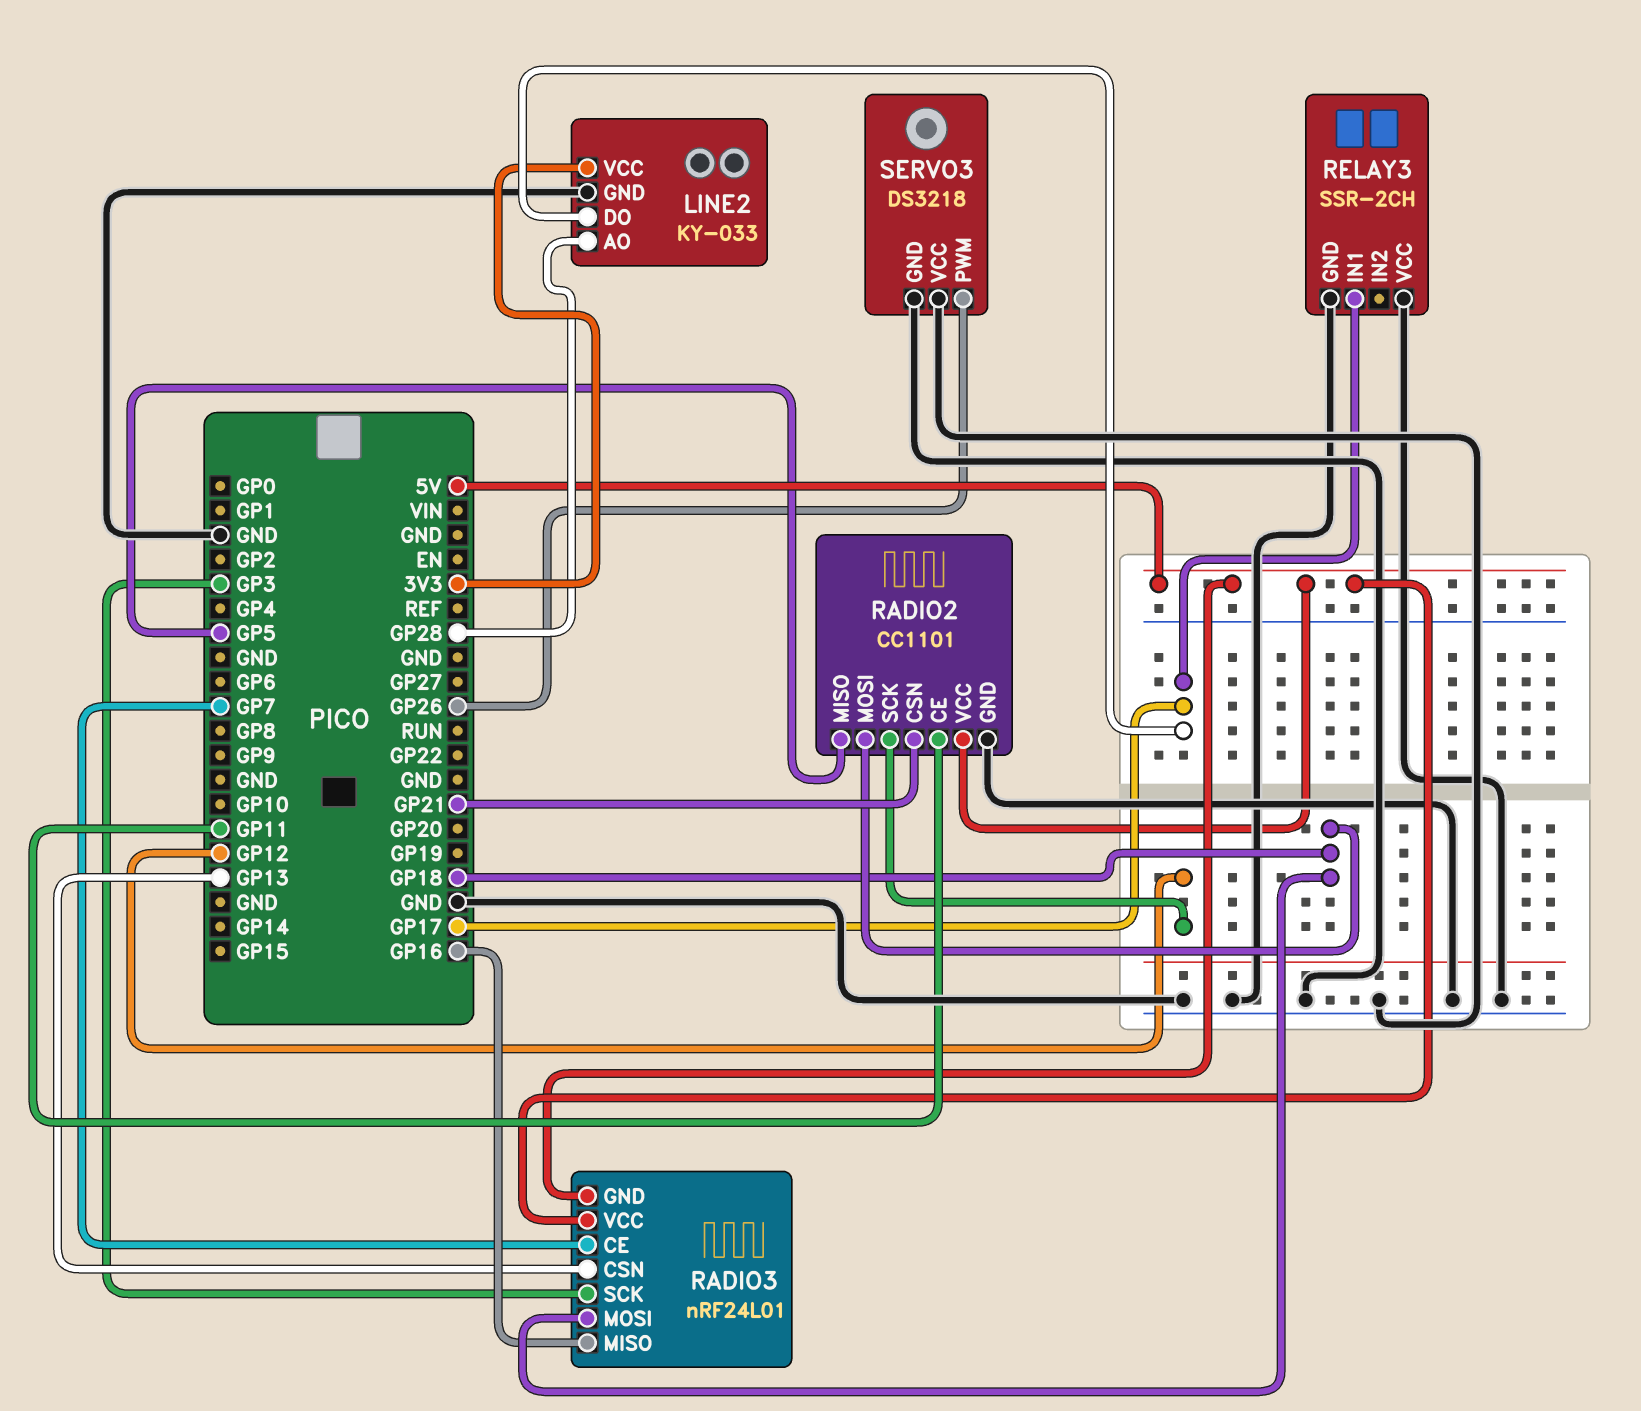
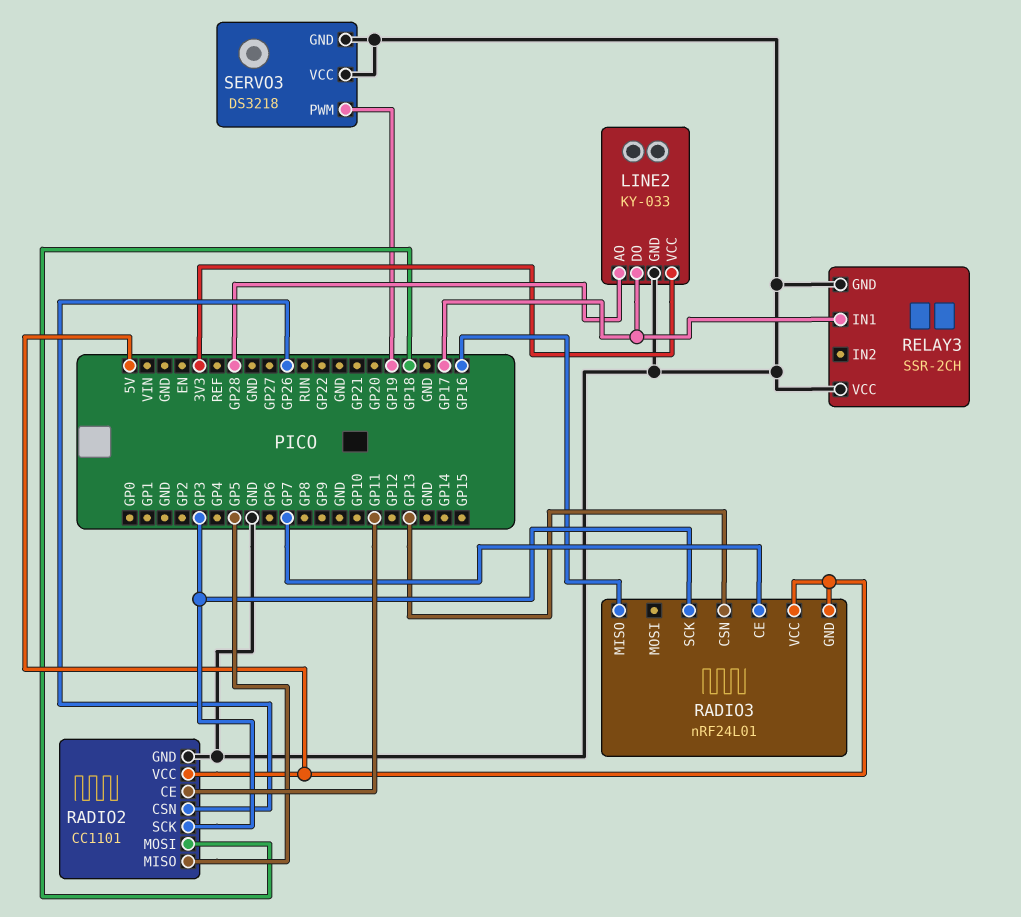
RADIO2 pin CSN: GP21 -> GP26
RADIO2 pin SCK: GP12 -> GP3
RADIO3 pin MOSI: GP18 -> none
SERVO3 pin PWM: GP26 -> GP19

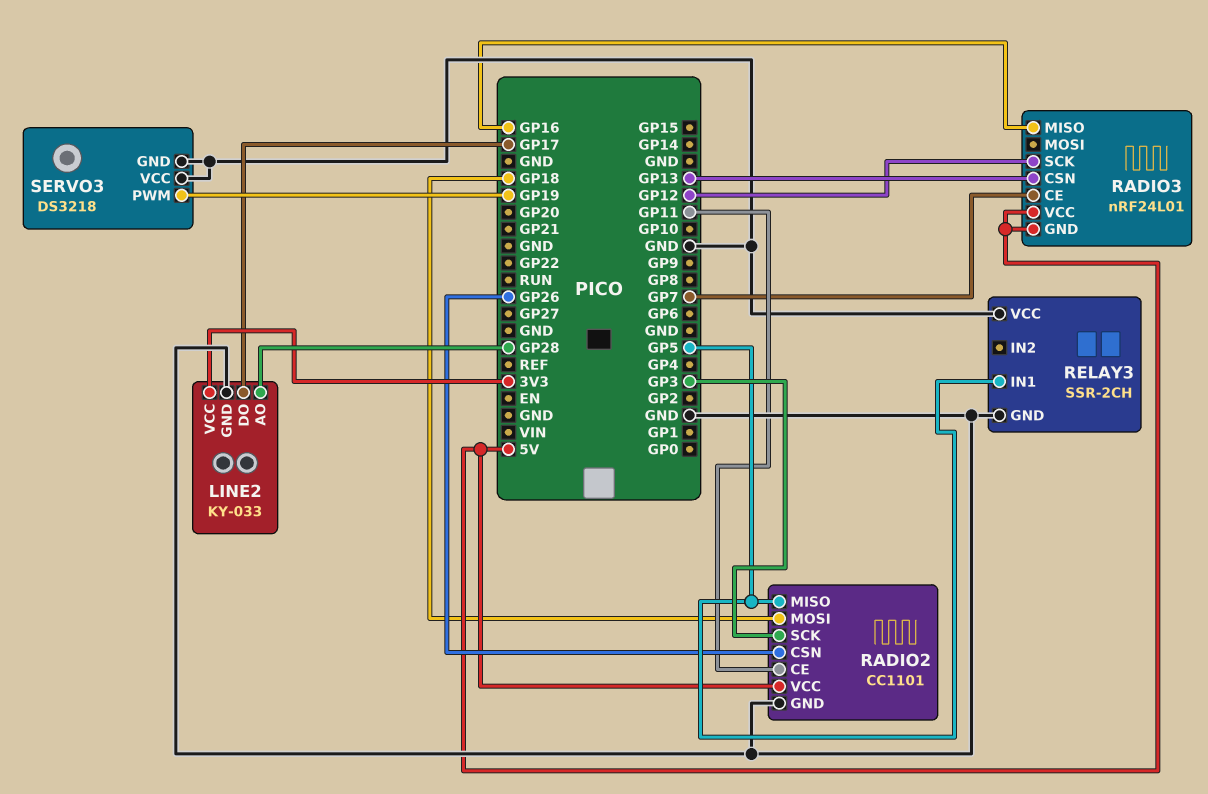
RADIO3 pin SCK: GP3 -> GP12
RELAY3 pin IN1: GP17 -> GP5

